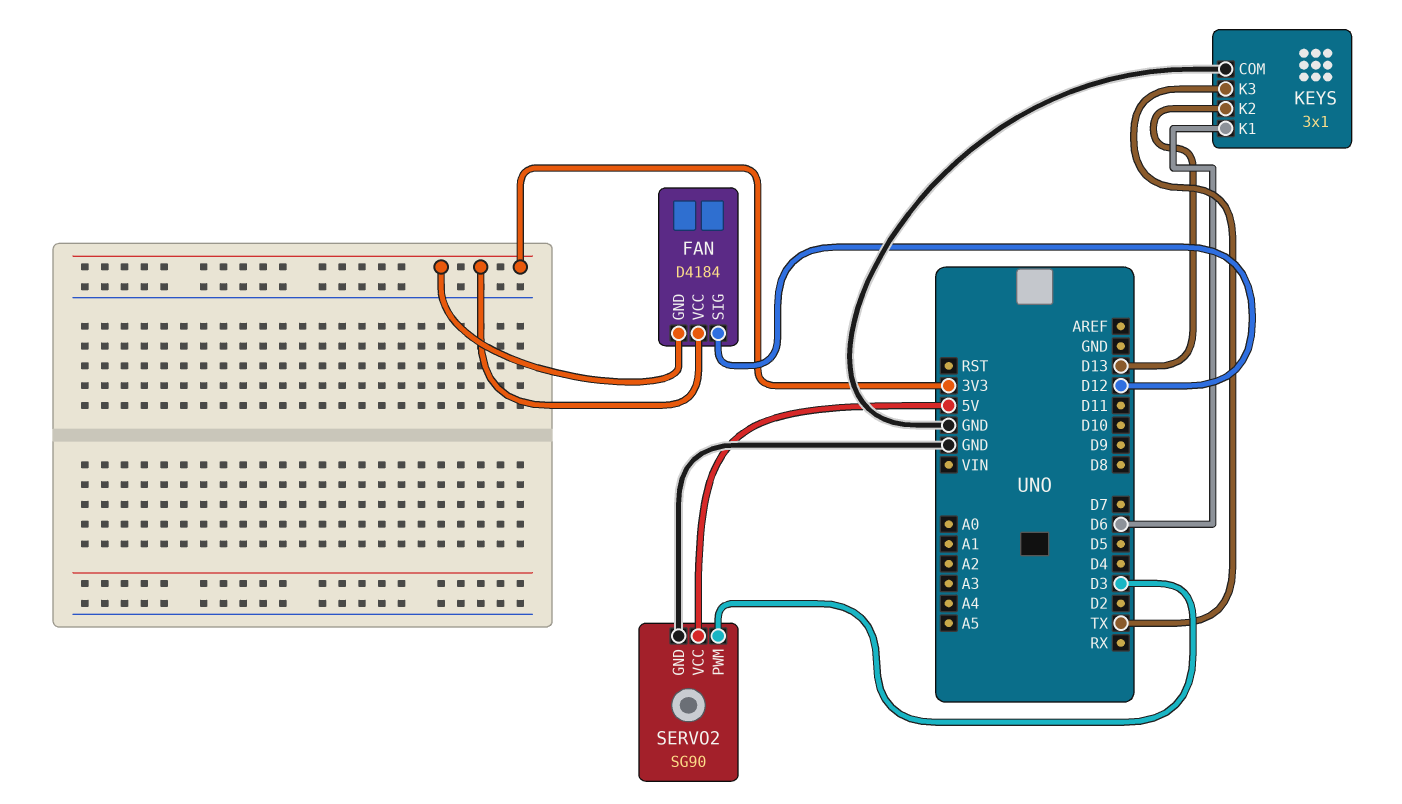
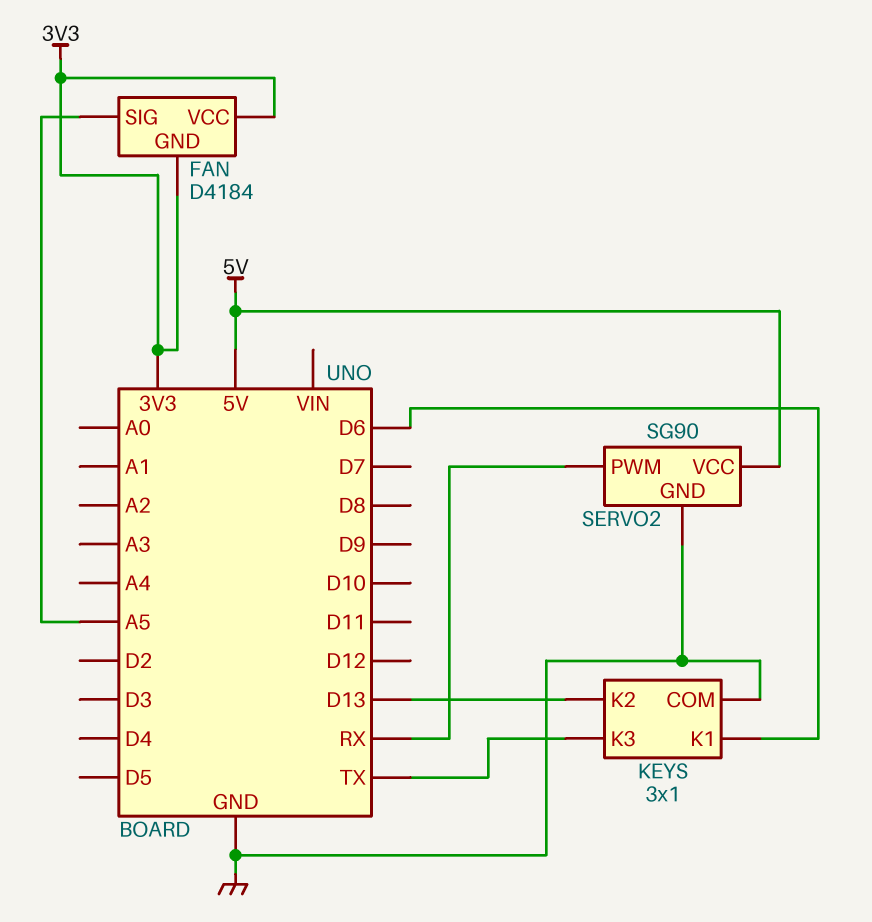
FAN pin SIG: D12 -> A5
SERVO2 pin PWM: D3 -> RX

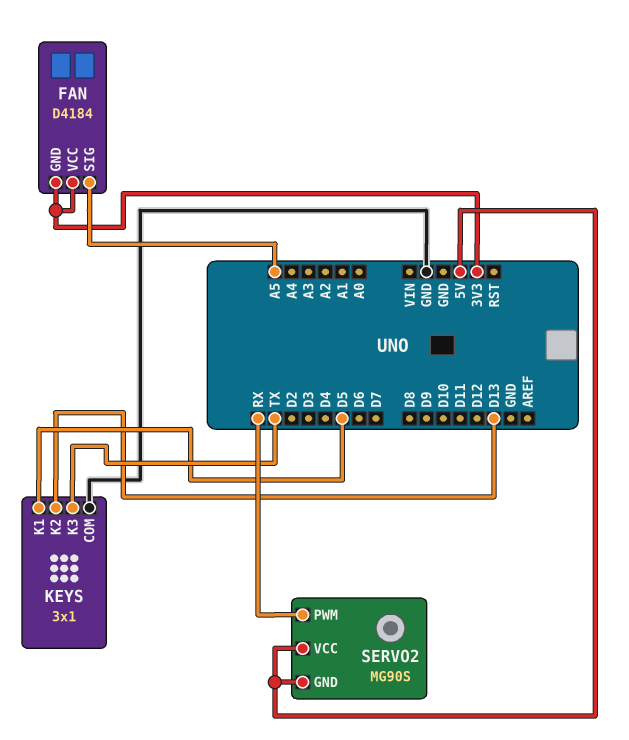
KEYS pin K1: D6 -> D5
SERVO2: SG90 -> MG90S
SERVO2 pin GND: GND -> 5V

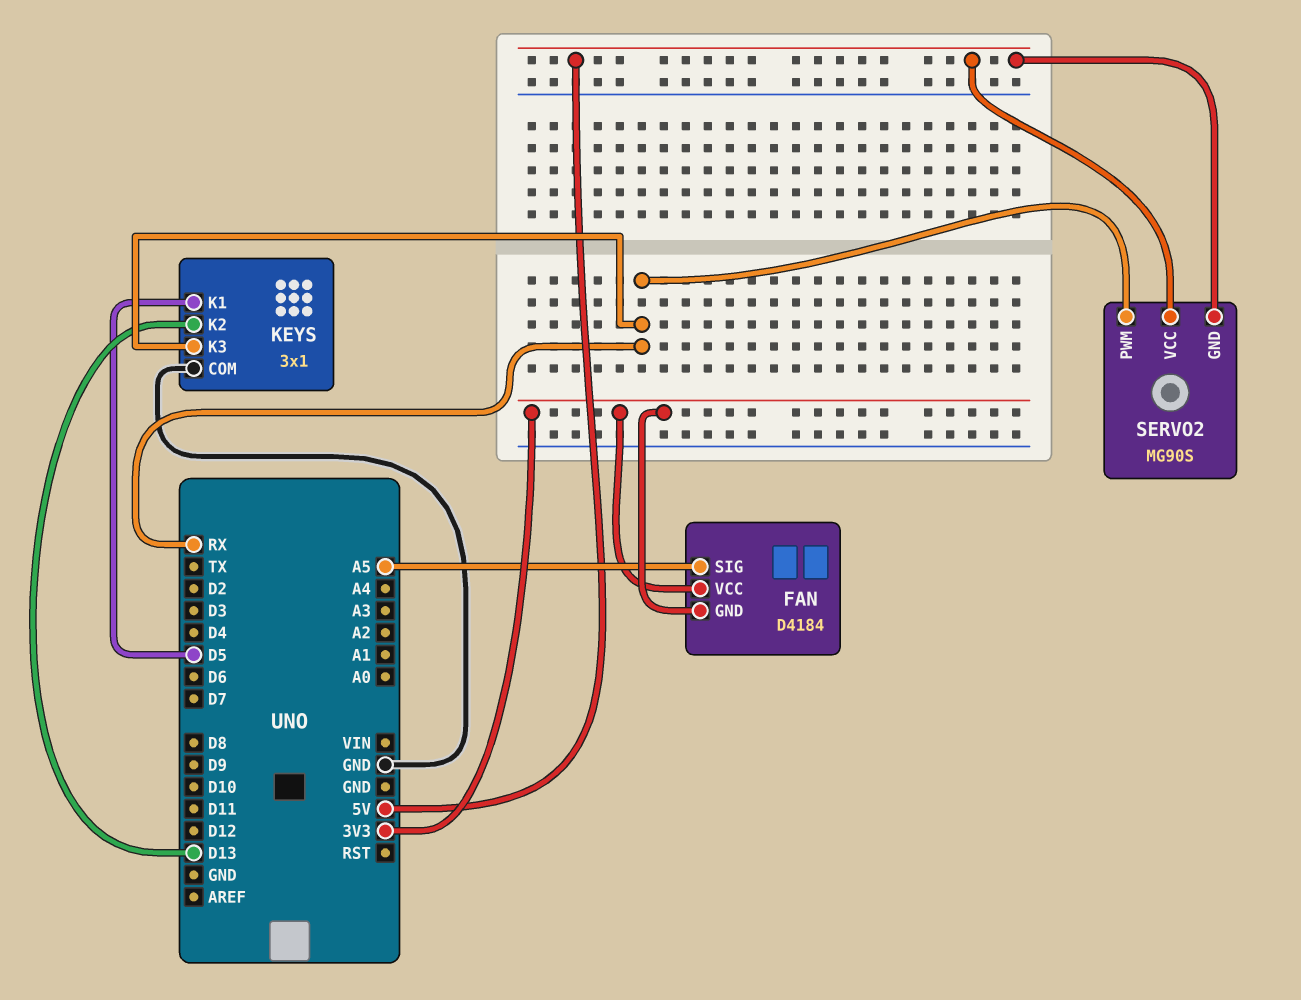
KEYS pin K3: TX -> RX

